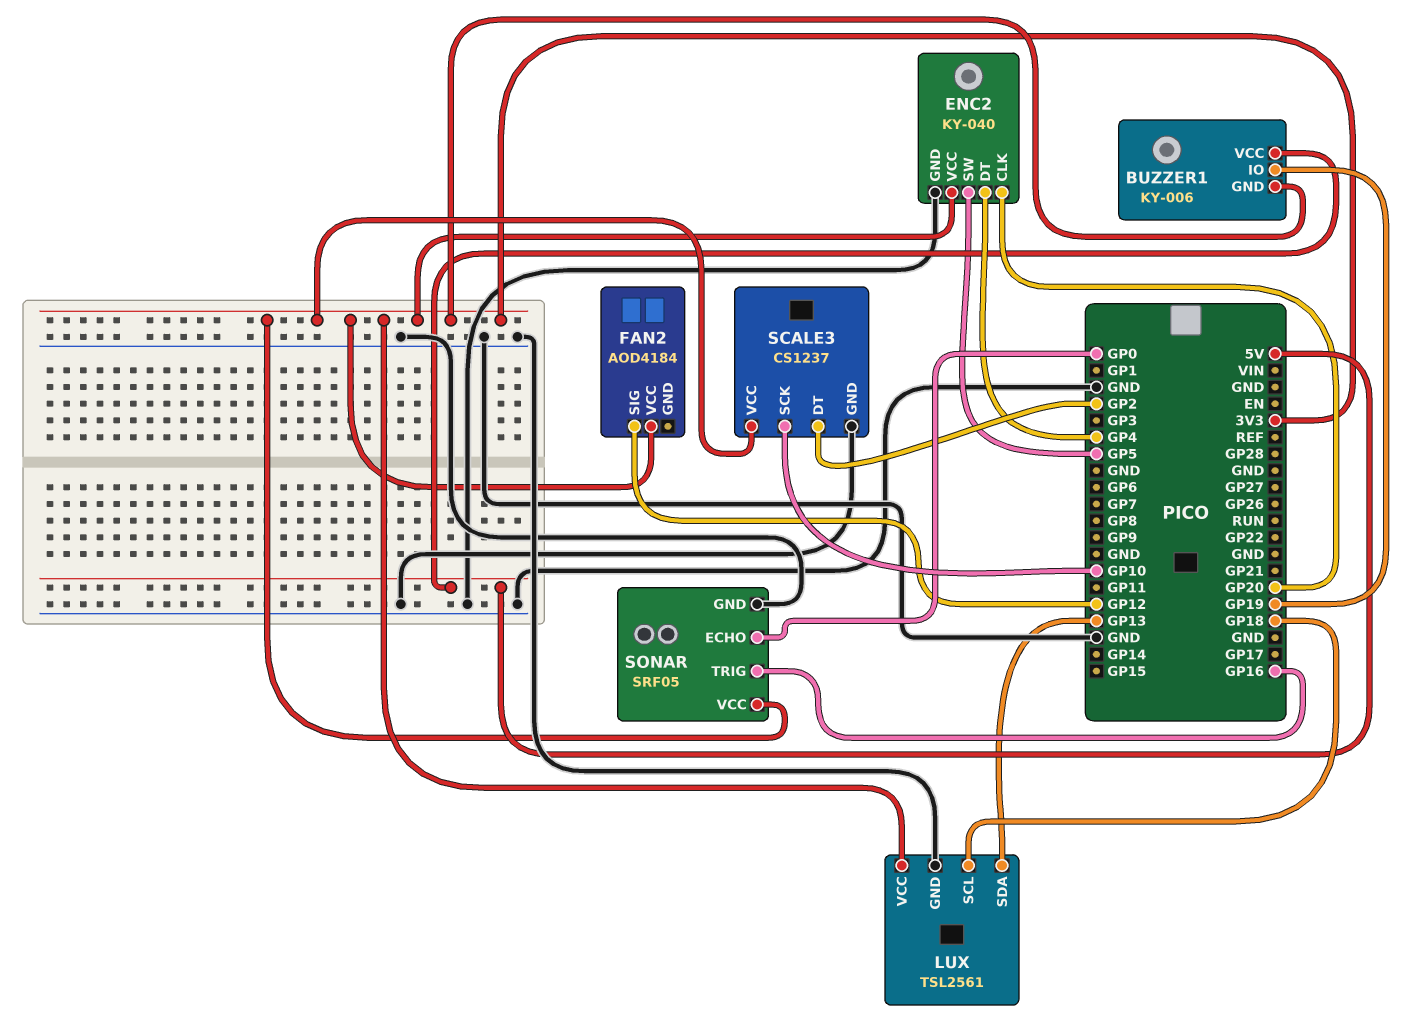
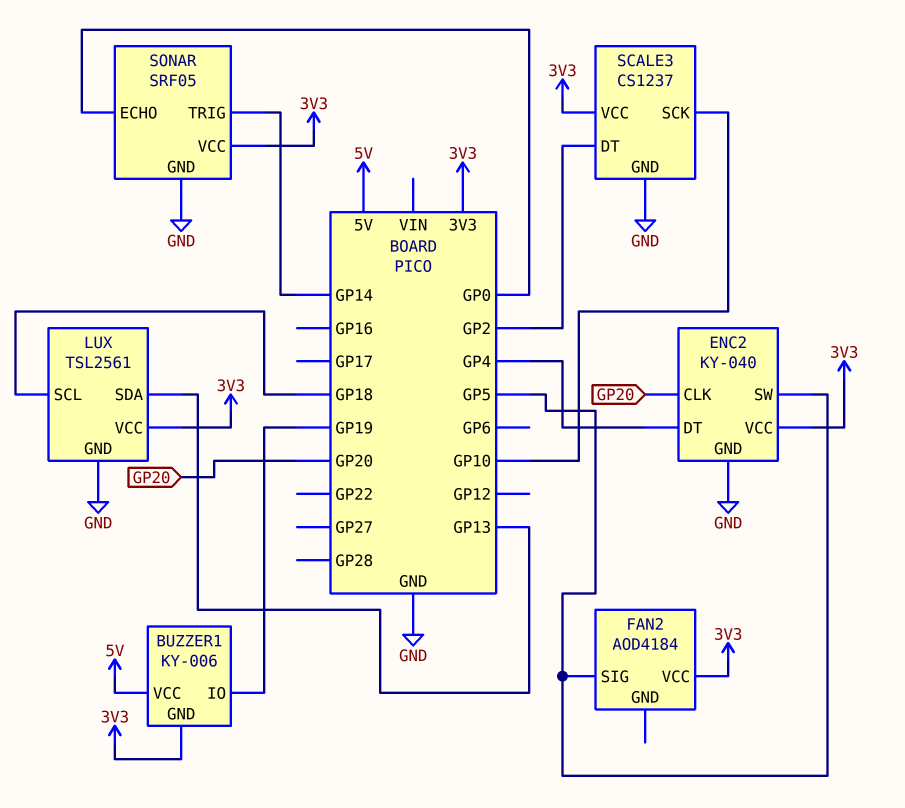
FAN2 pin SIG: GP12 -> GP5
SONAR pin TRIG: GP16 -> GP14

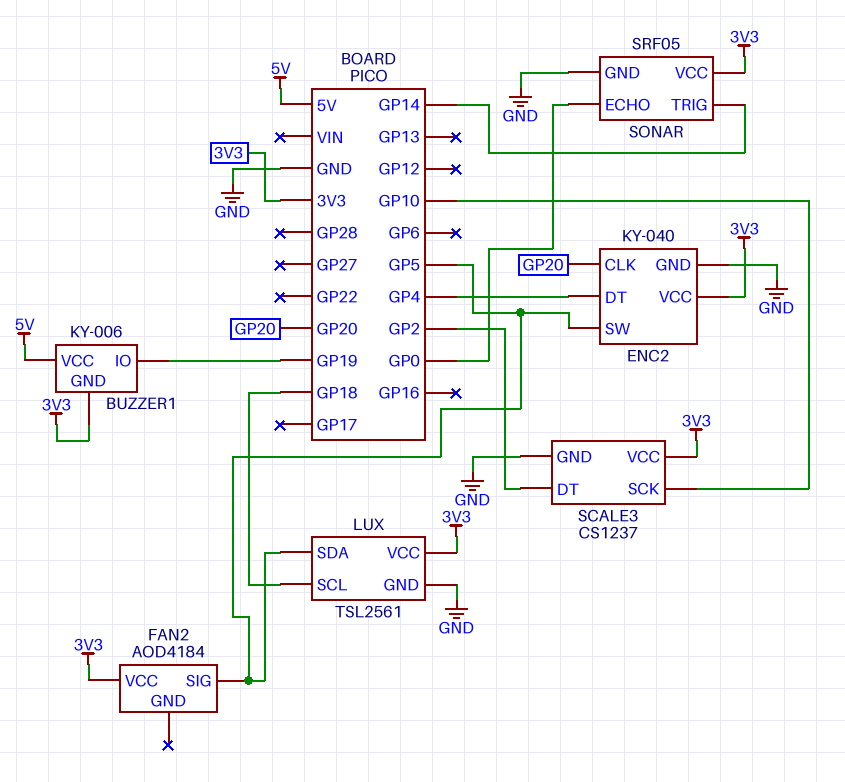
LUX pin SDA: GP13 -> GP5

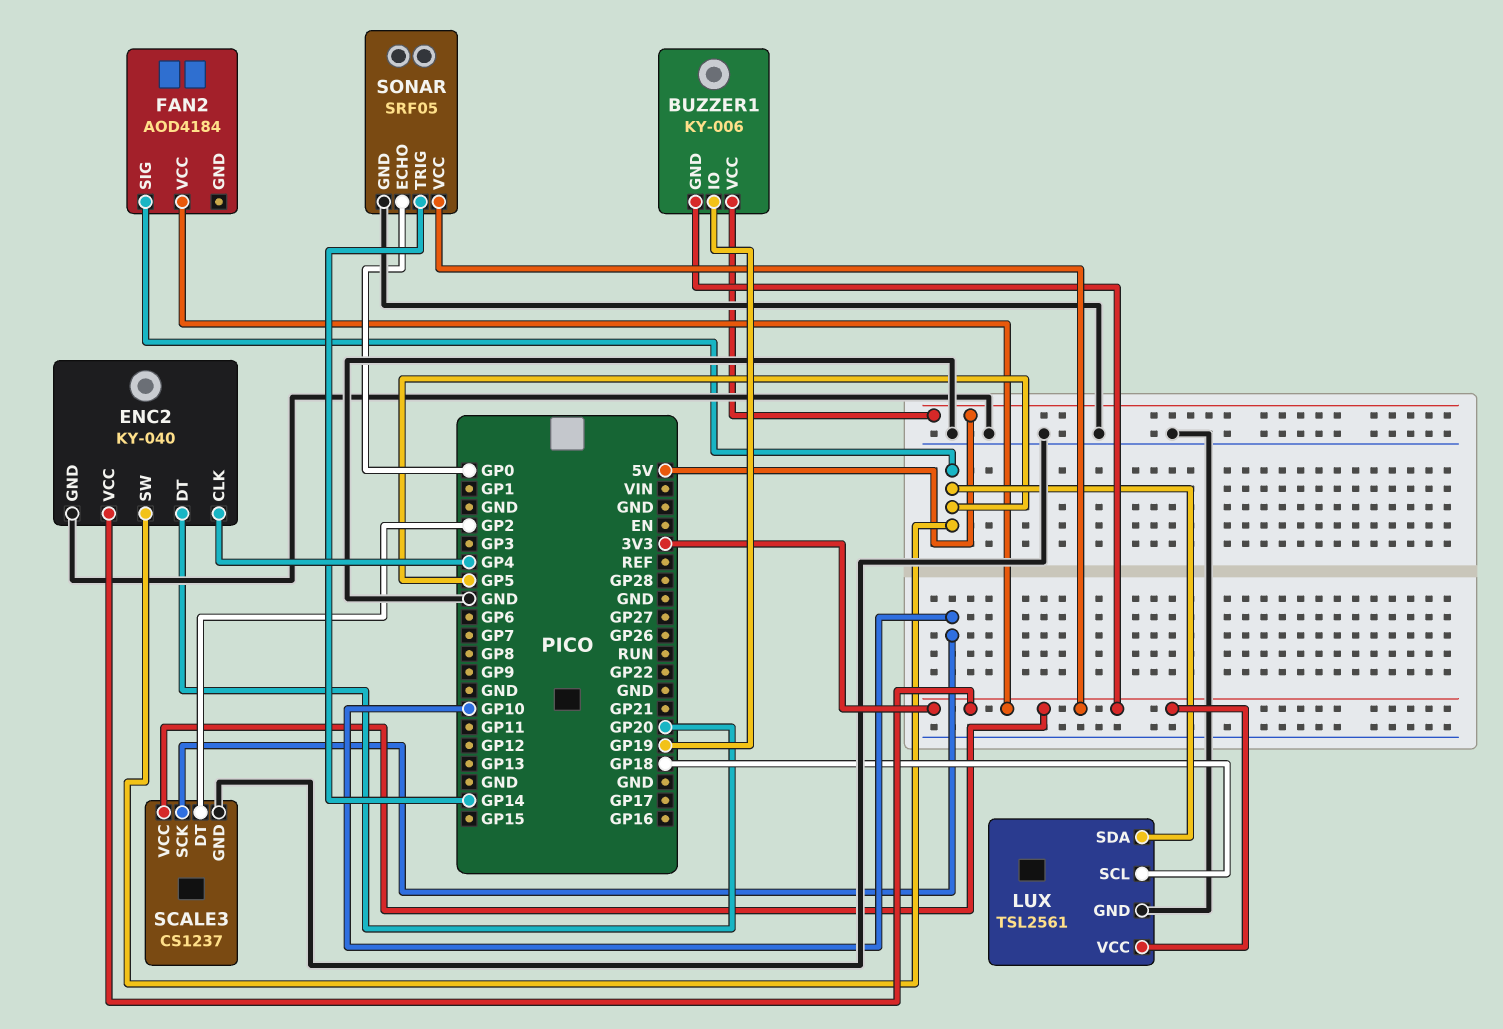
ENC2 pin CLK: GP20 -> GP4
ENC2 pin DT: GP4 -> GP20

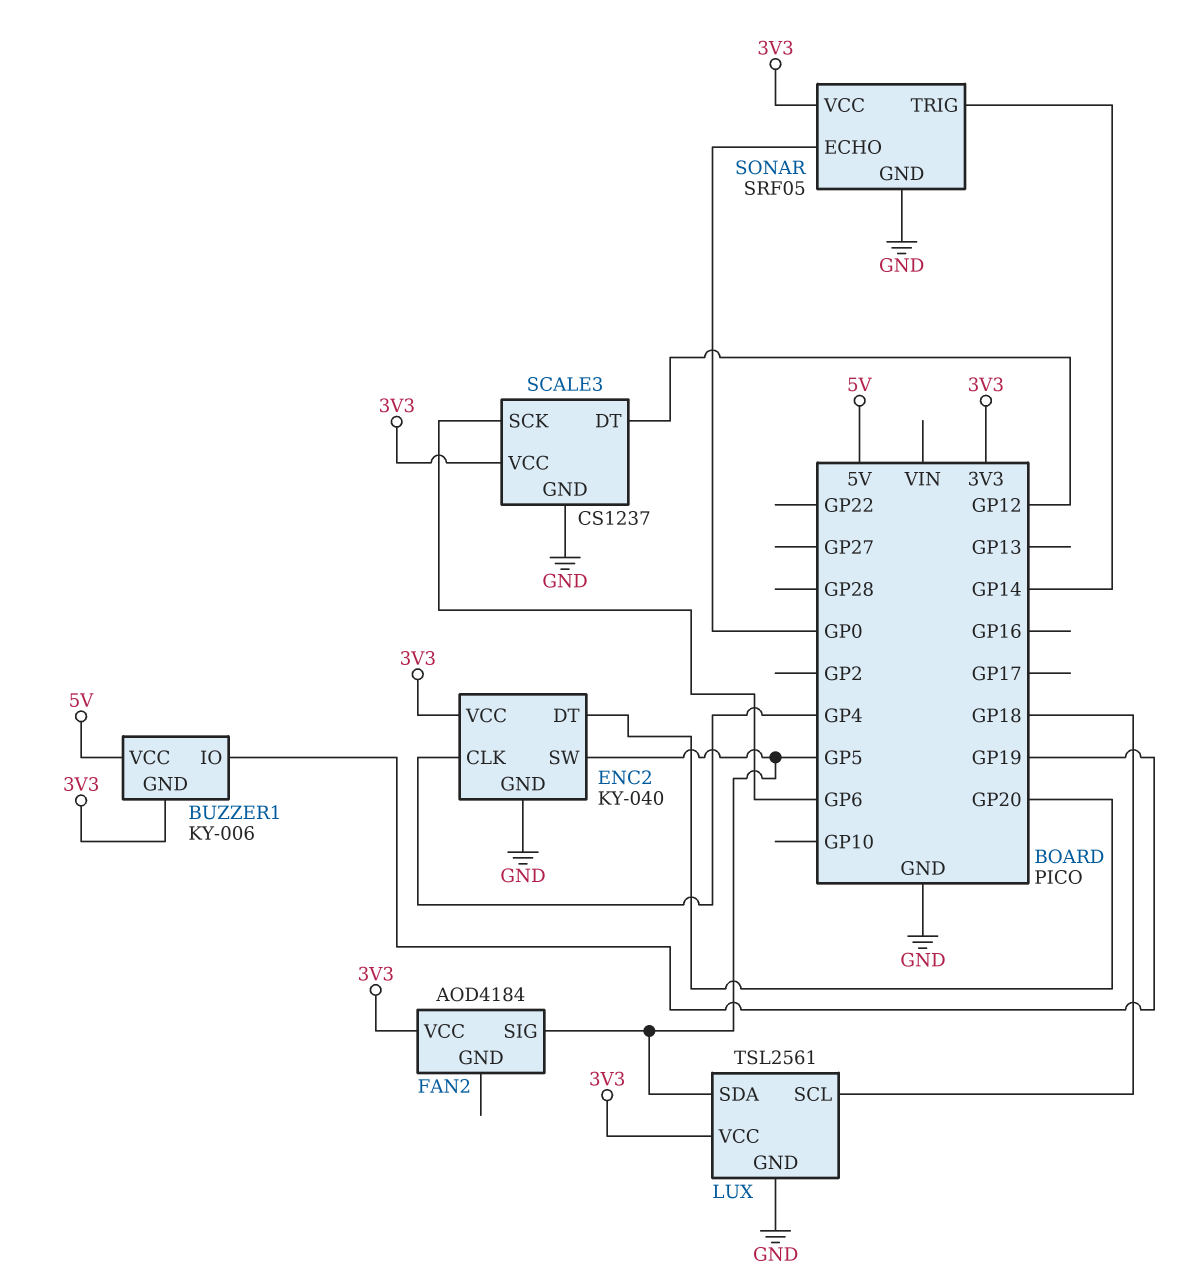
SCALE3 pin DT: GP2 -> GP12
SCALE3 pin SCK: GP10 -> GP6

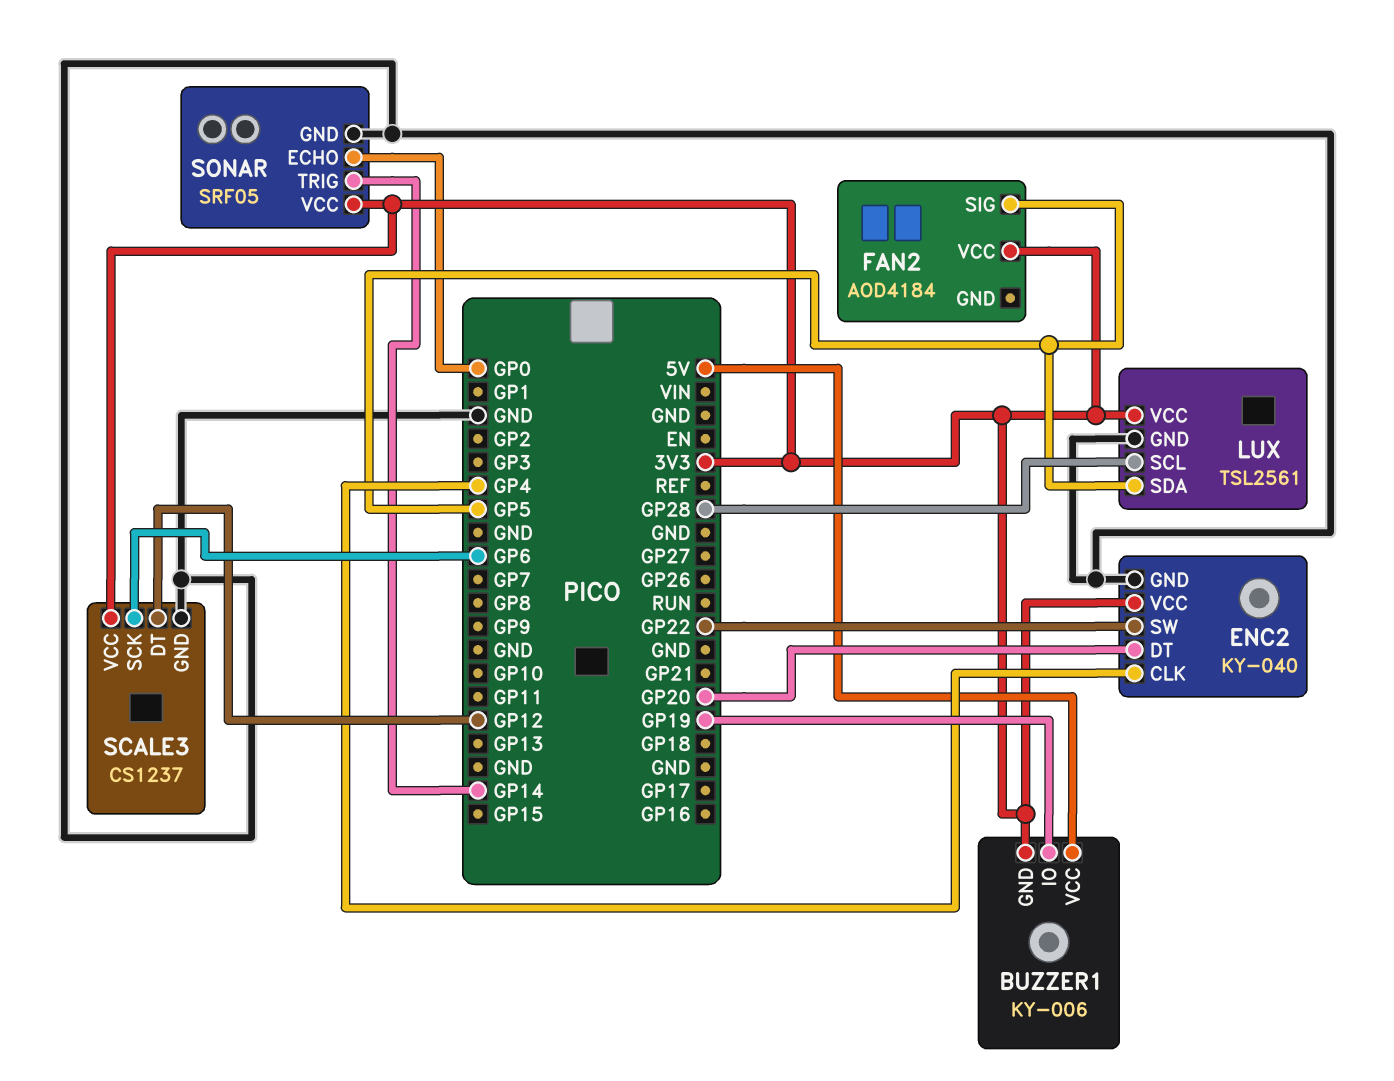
ENC2 pin SW: GP5 -> GP22
LUX pin SCL: GP18 -> GP28

